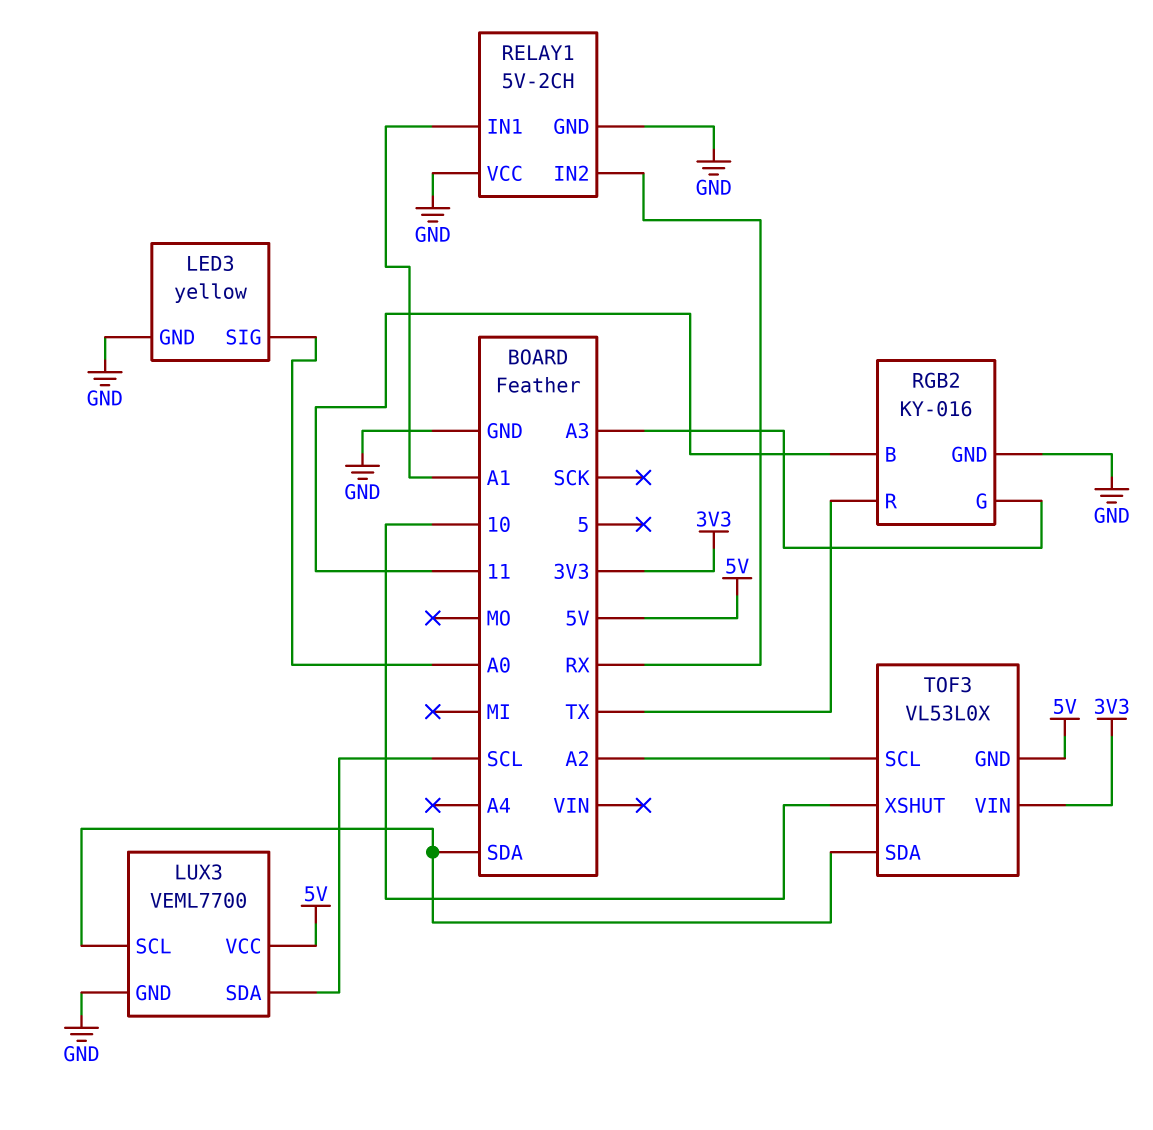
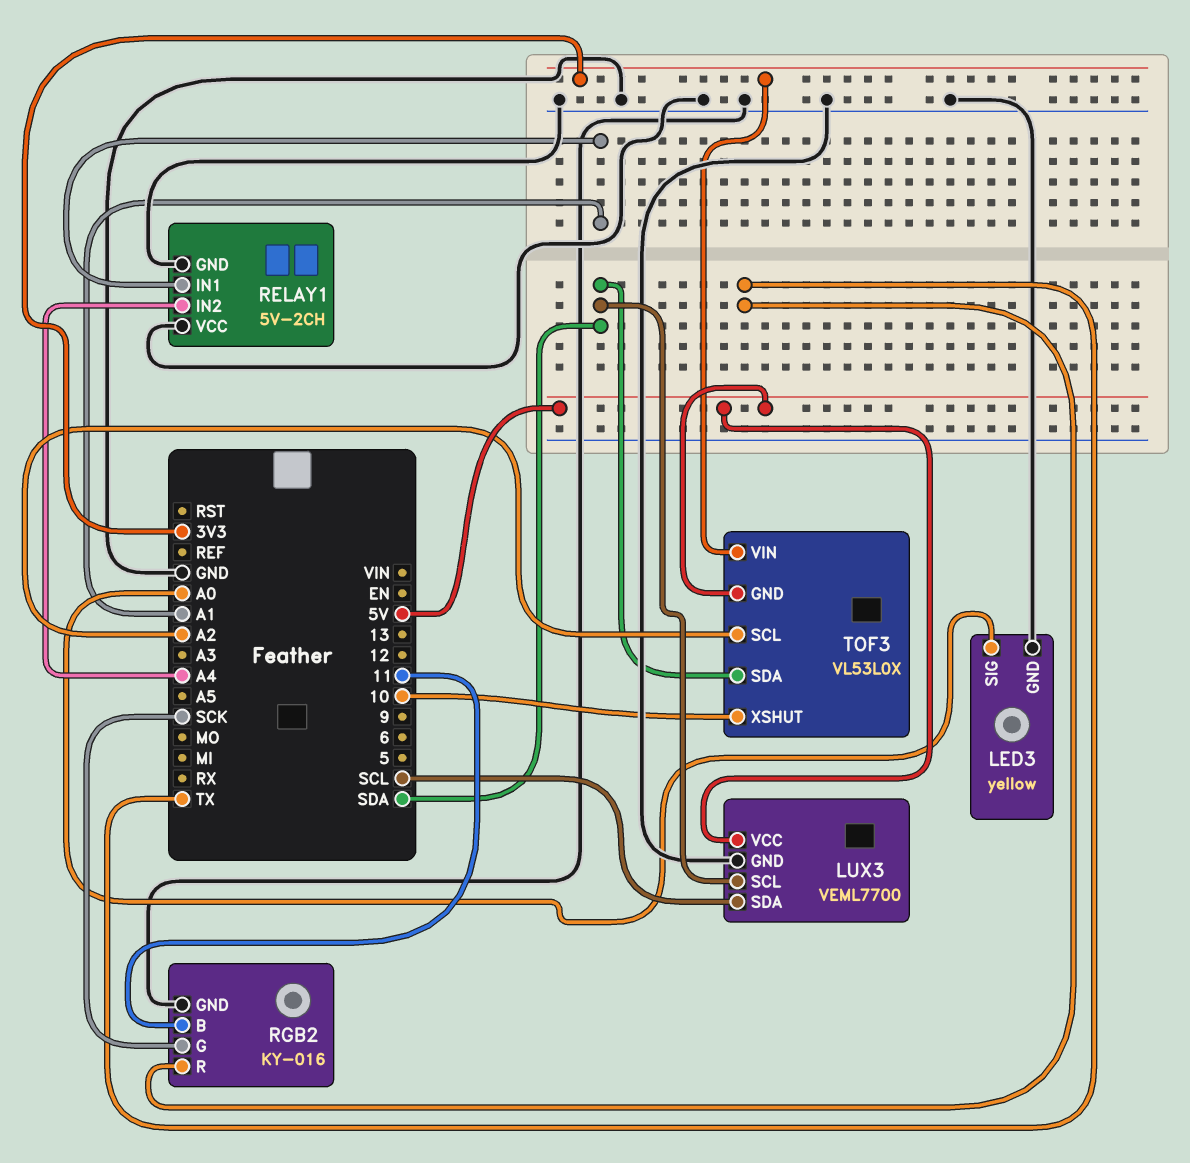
RELAY1 pin IN2: RX -> A4
RGB2 pin G: A3 -> SCK

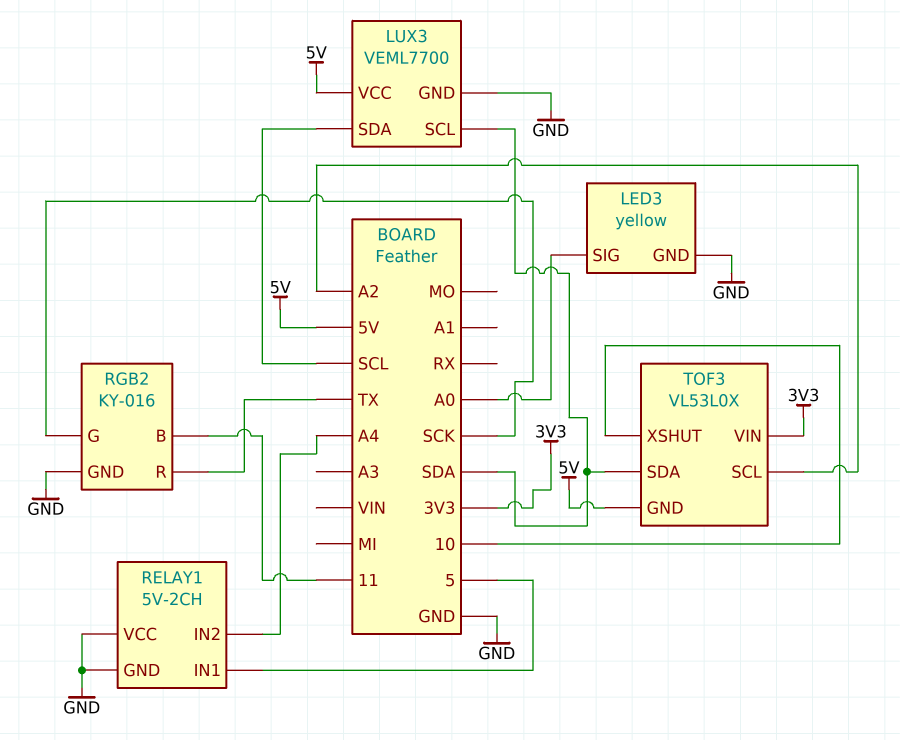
RELAY1 pin IN1: A1 -> 5

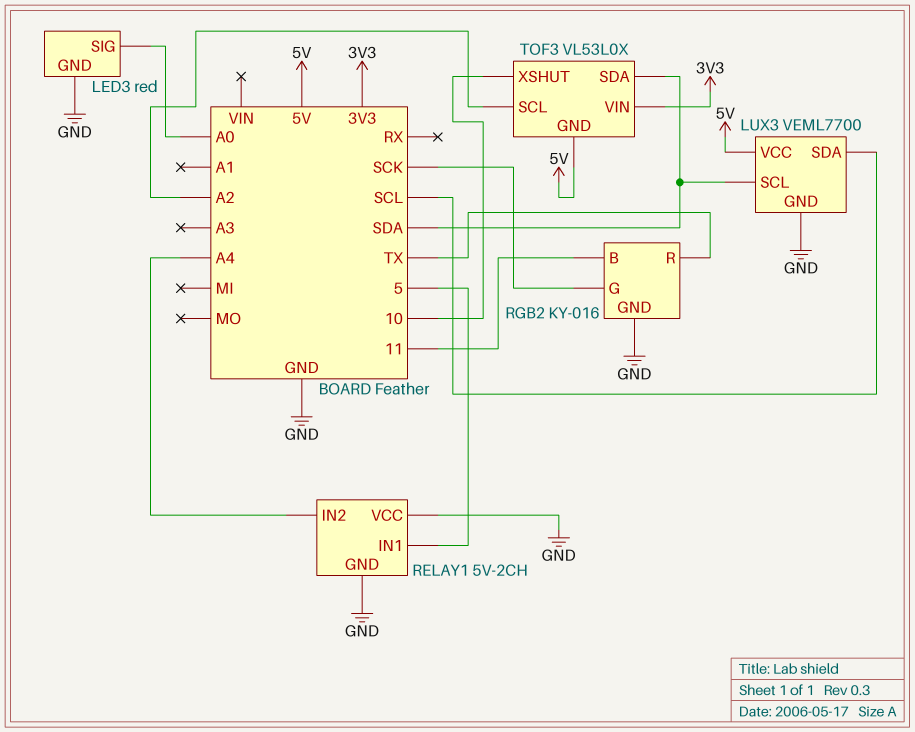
LED3: yellow -> red

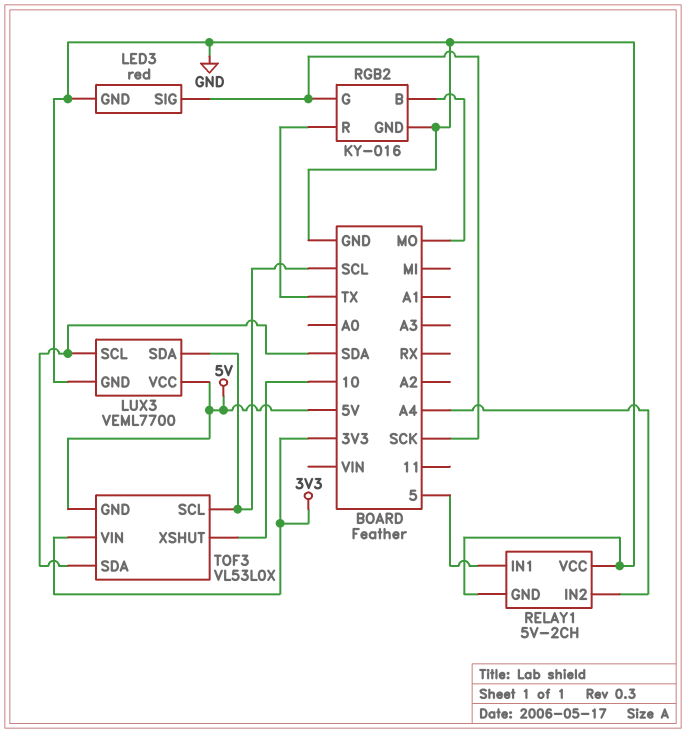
LED3 pin SIG: A0 -> SCK
RGB2 pin B: 11 -> MO
TOF3 pin SCL: A2 -> SCL

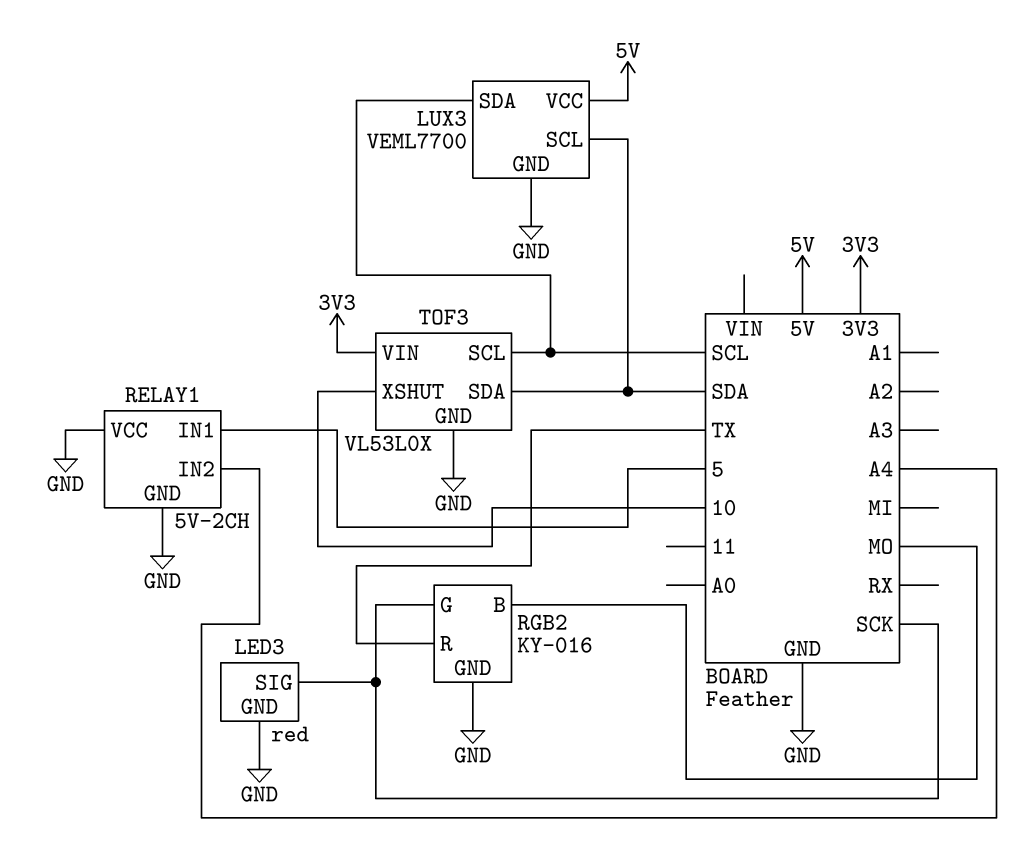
TOF3 pin GND: 5V -> GND

